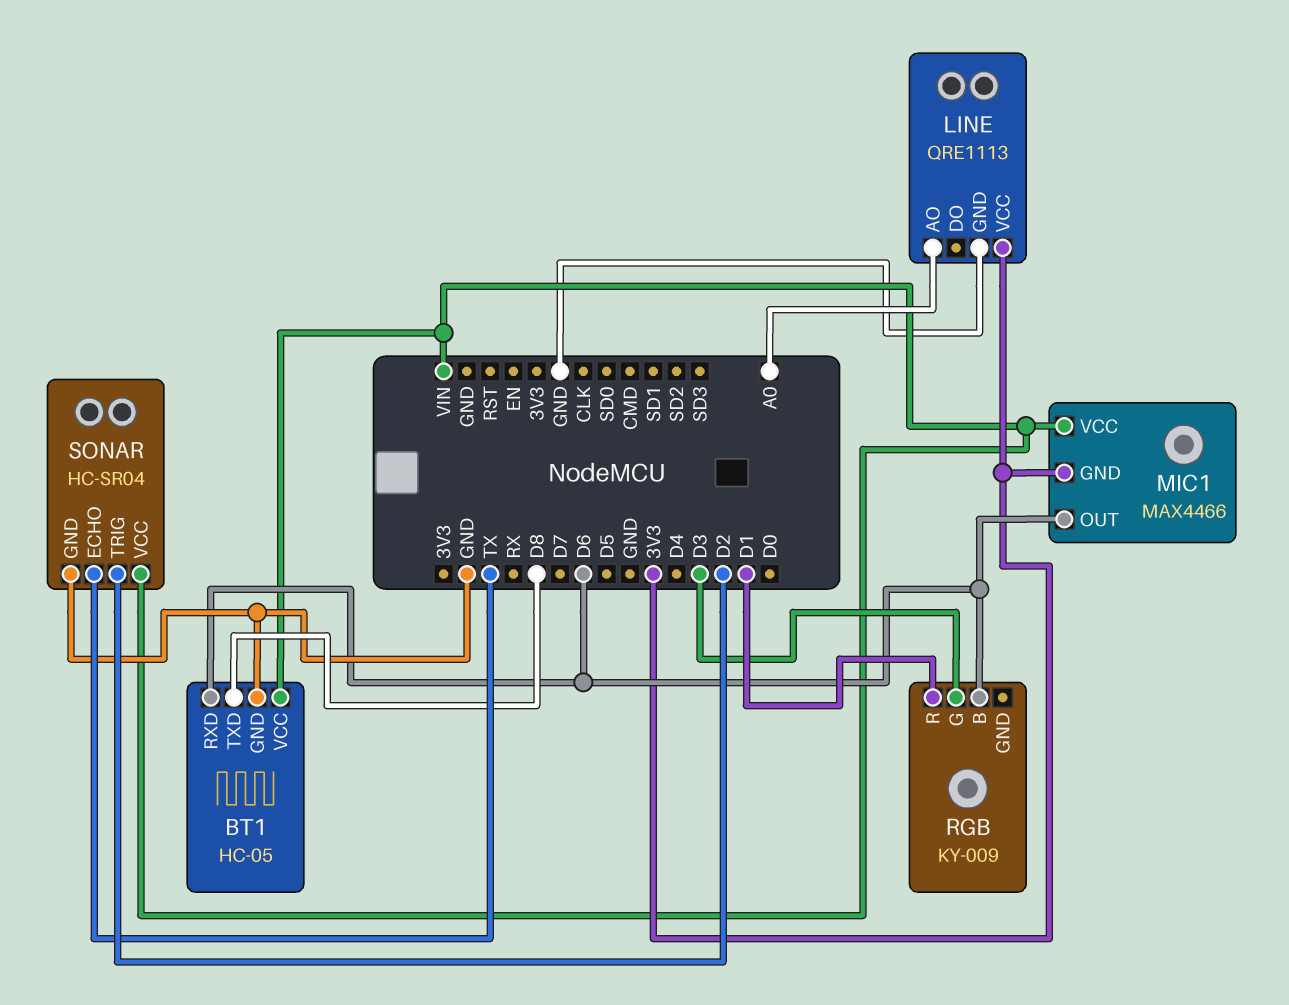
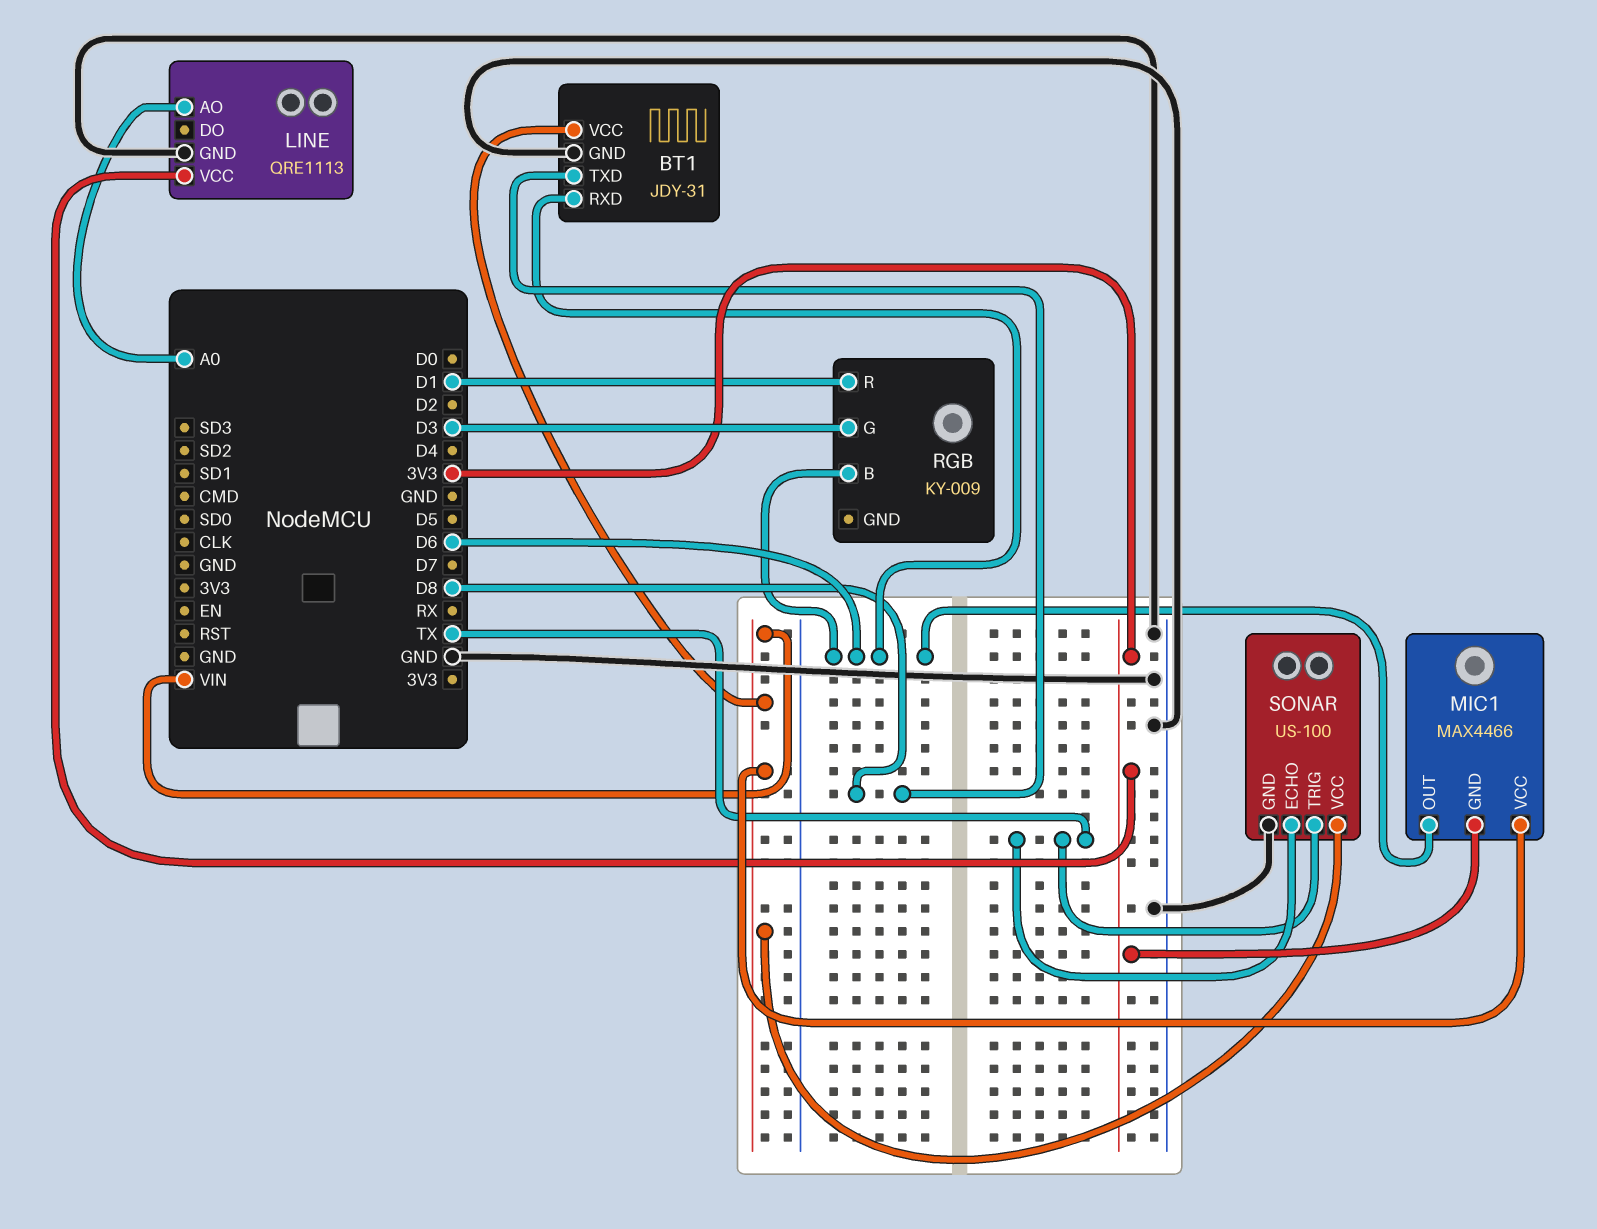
BT1: HC-05 -> JDY-31
SONAR: HC-SR04 -> US-100
SONAR pin TRIG: D2 -> TX

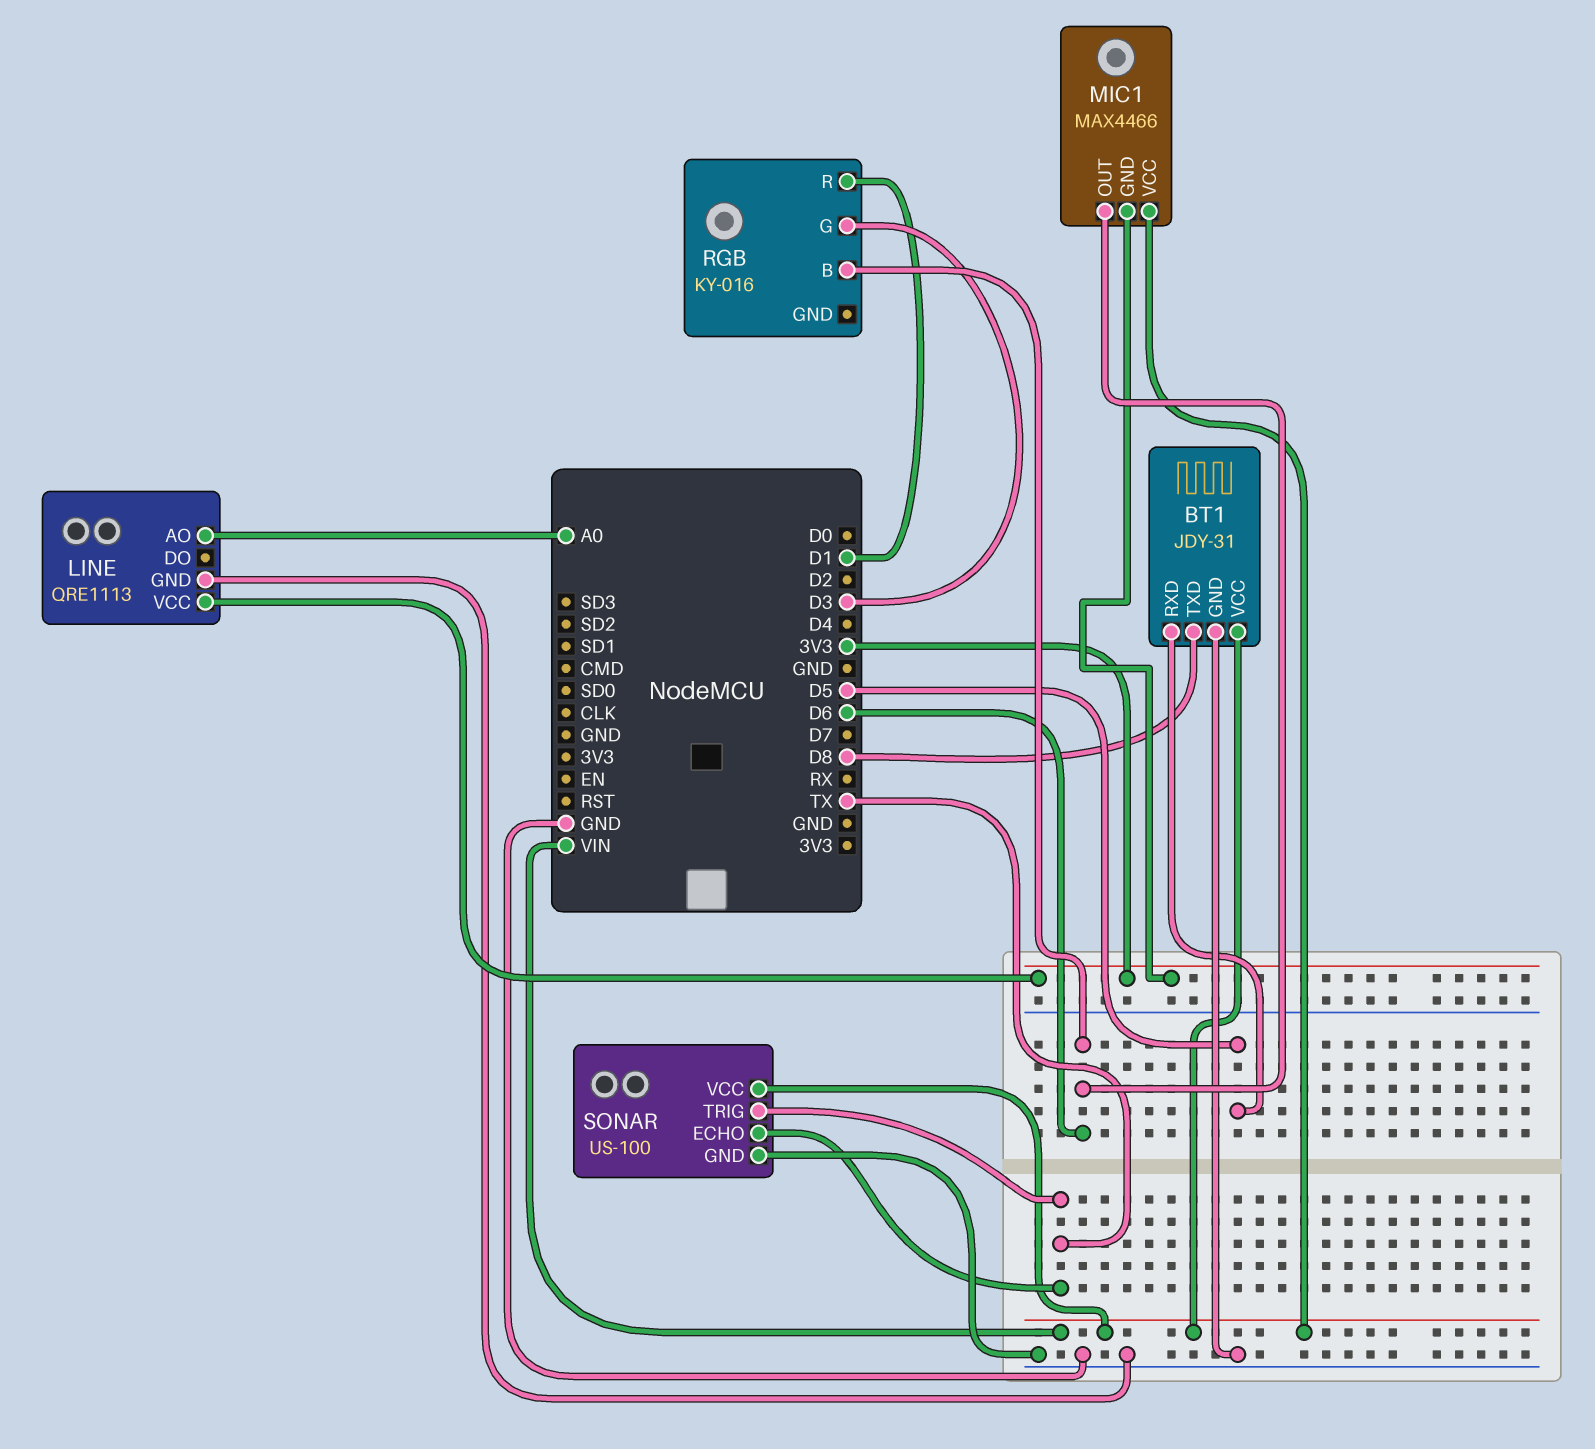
BT1 pin RXD: D6 -> D5
RGB: KY-009 -> KY-016

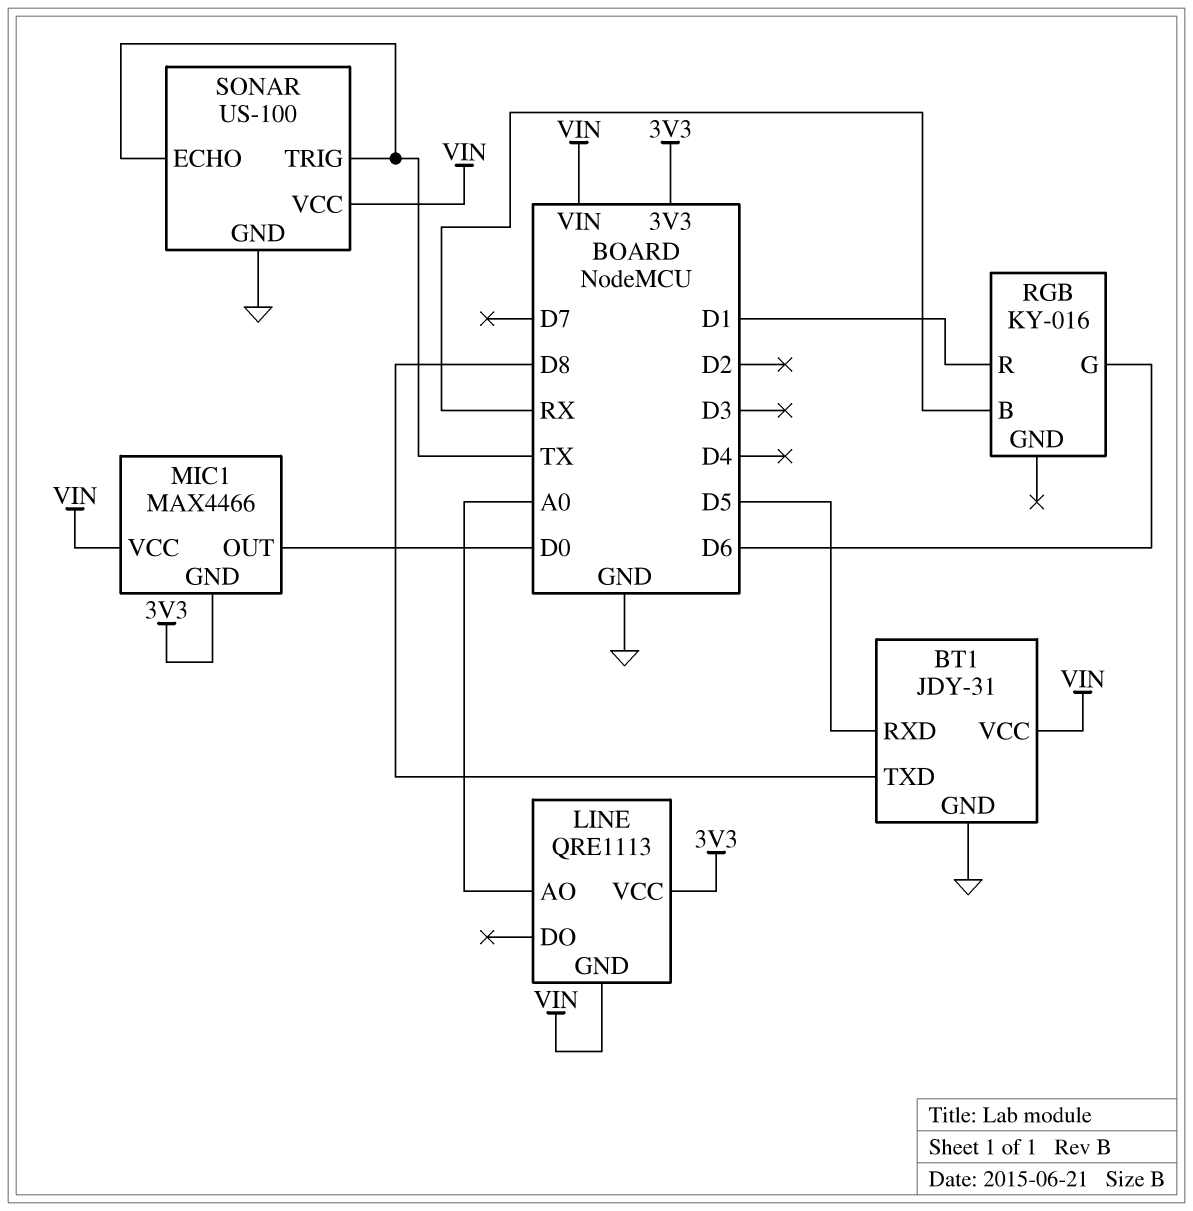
LINE pin GND: GND -> VIN
MIC1 pin OUT: D6 -> D0
RGB pin B: D6 -> RX
RGB pin G: D3 -> D6

